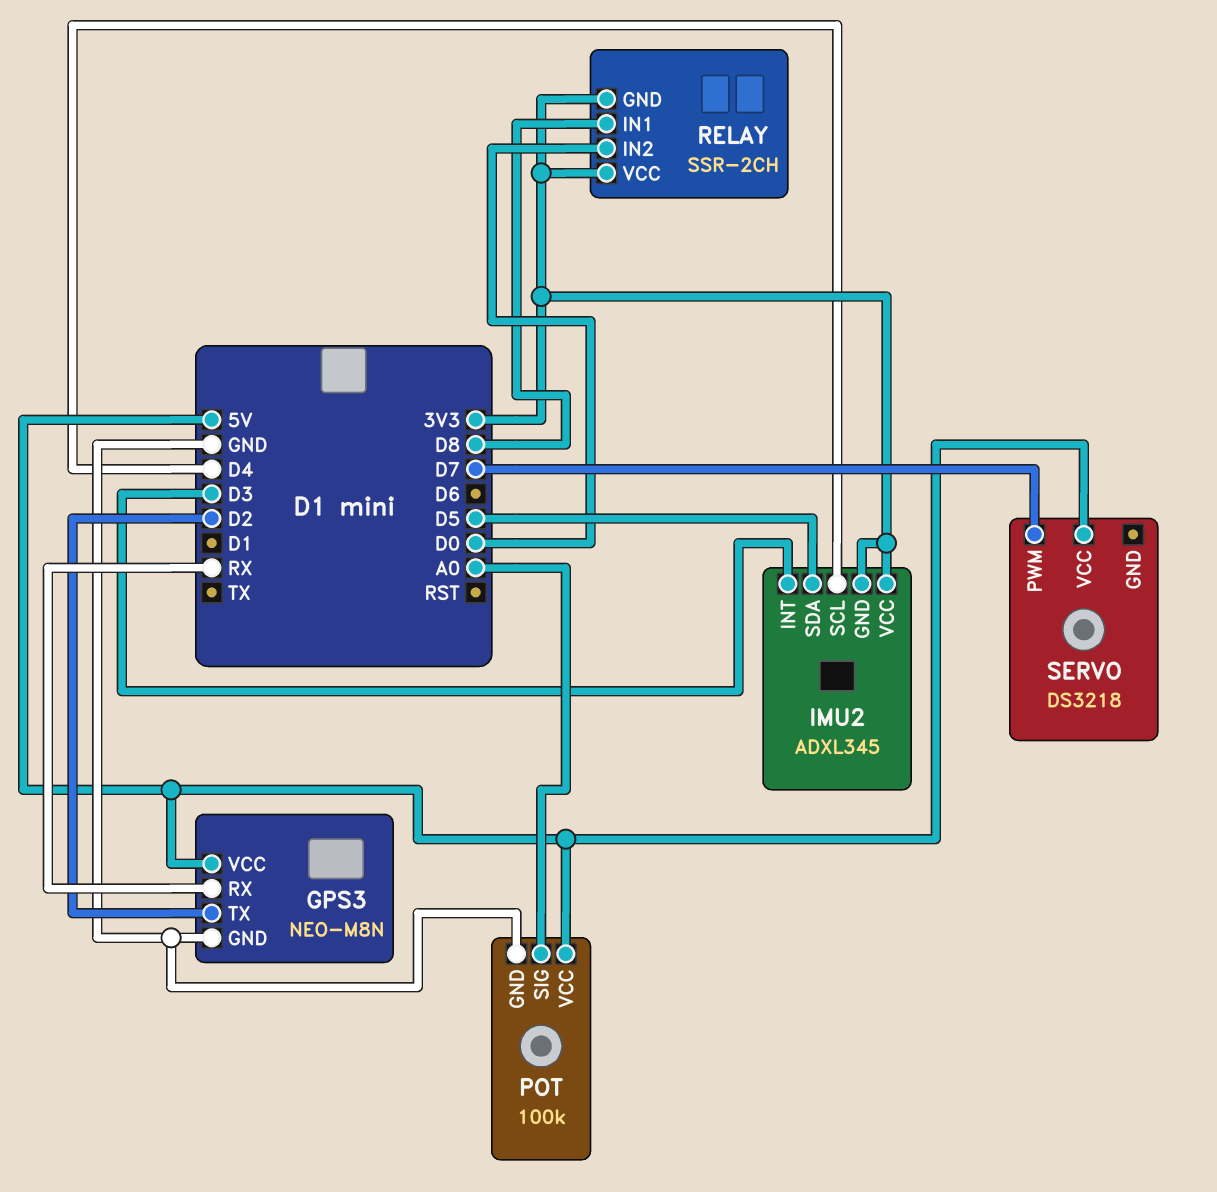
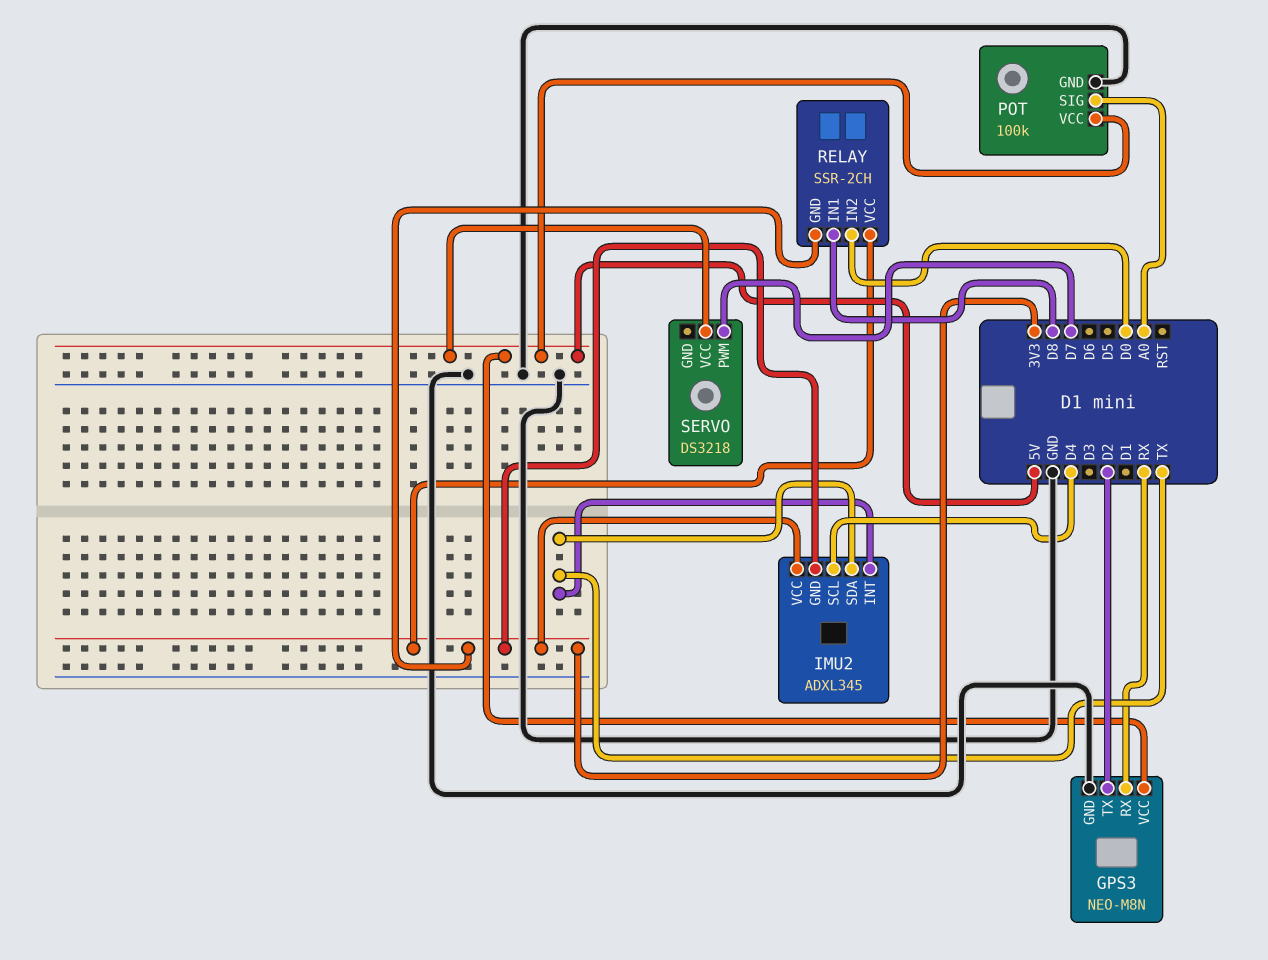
IMU2 pin INT: D3 -> TX
IMU2 pin SDA: D5 -> TX

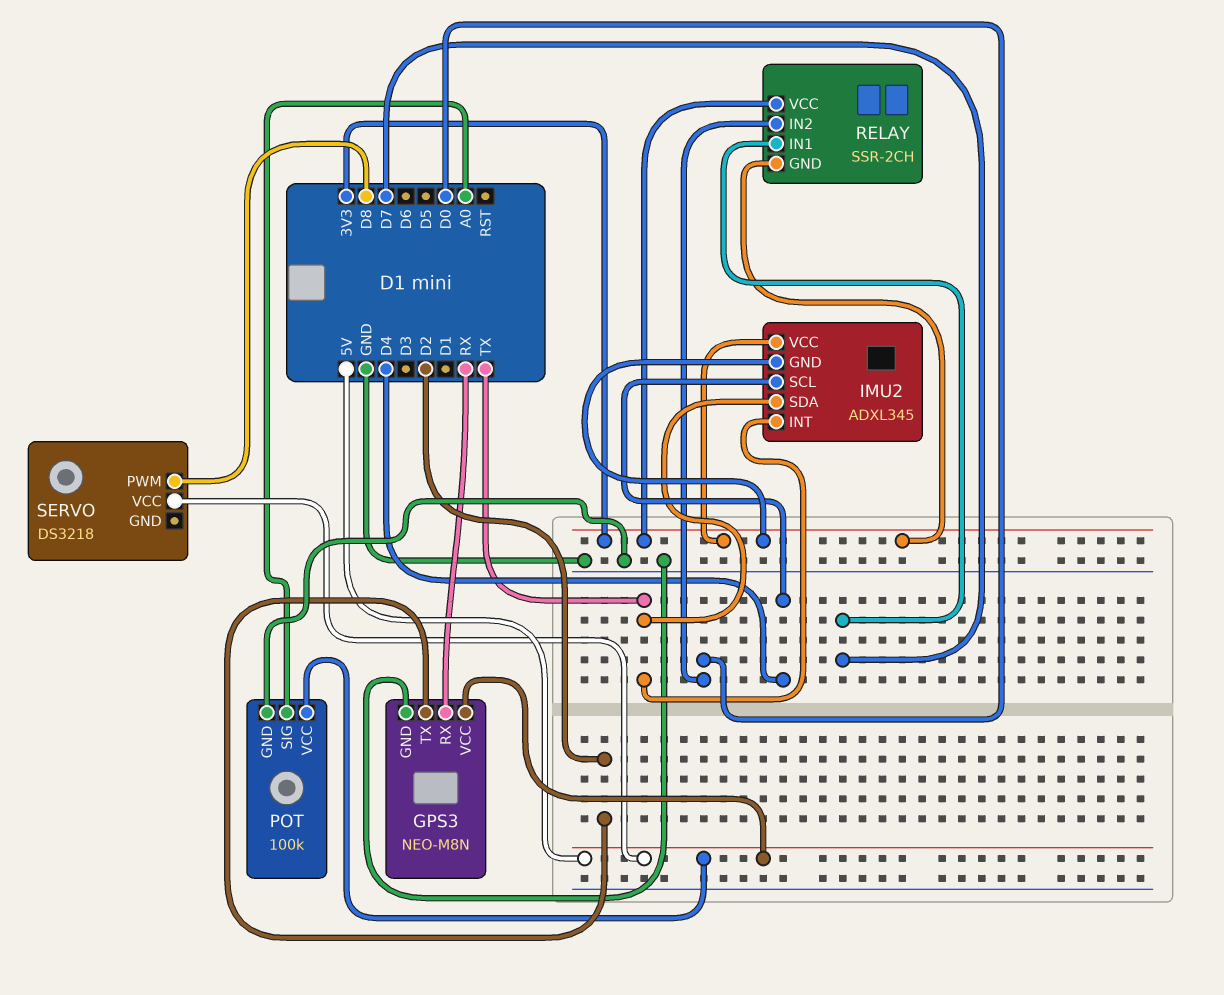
RELAY pin IN1: D8 -> D7
SERVO pin PWM: D7 -> D8

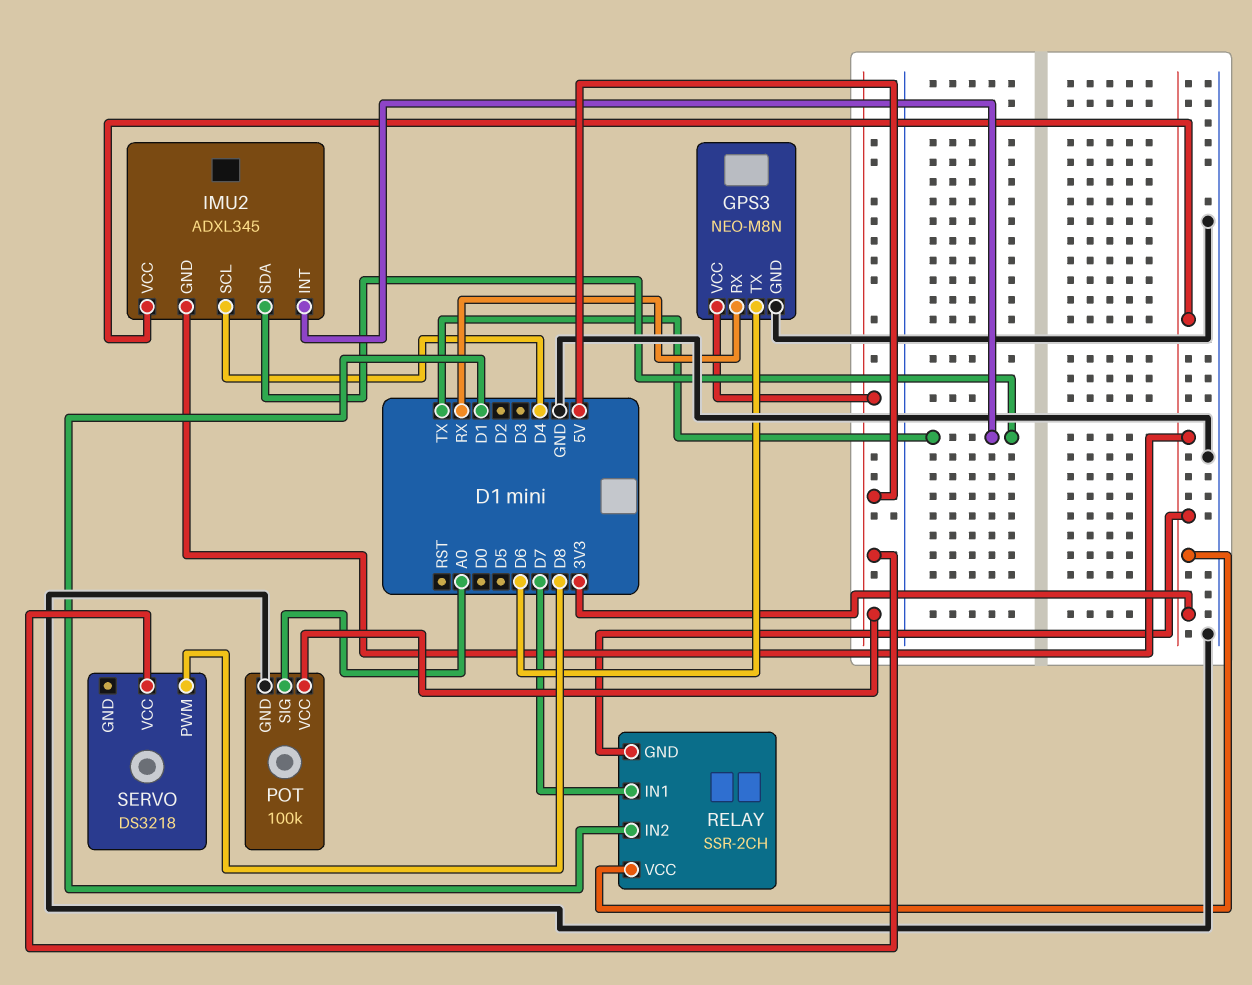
GPS3 pin TX: D2 -> D6
RELAY pin IN2: D0 -> D1

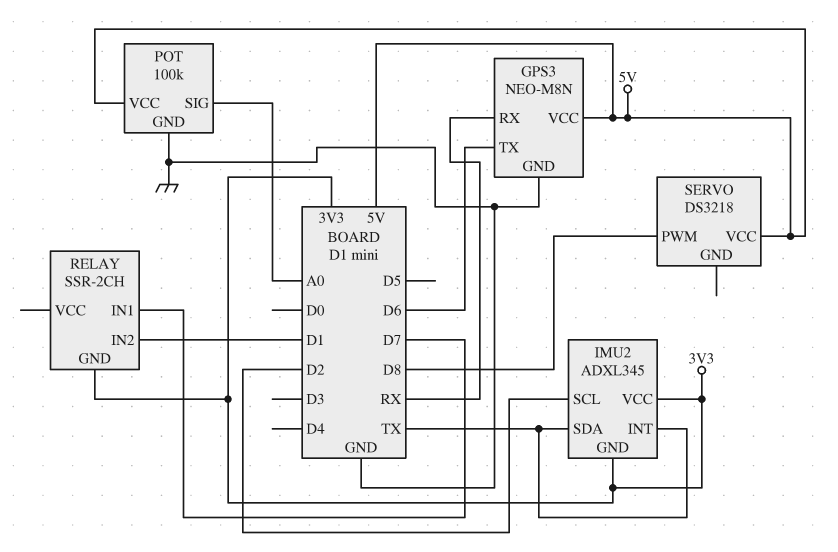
IMU2 pin SCL: D4 -> D2
RELAY pin VCC: 3V3 -> none

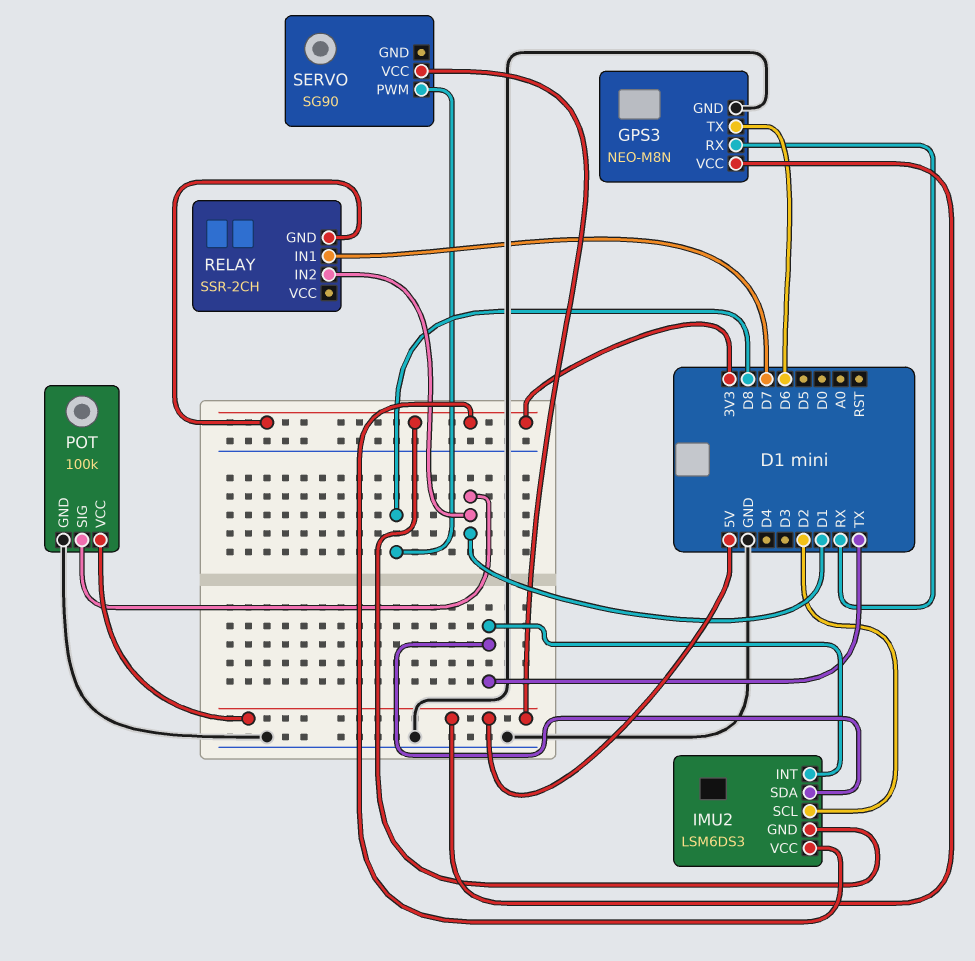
IMU2: ADXL345 -> LSM6DS3
POT pin SIG: A0 -> D1
SERVO: DS3218 -> SG90

